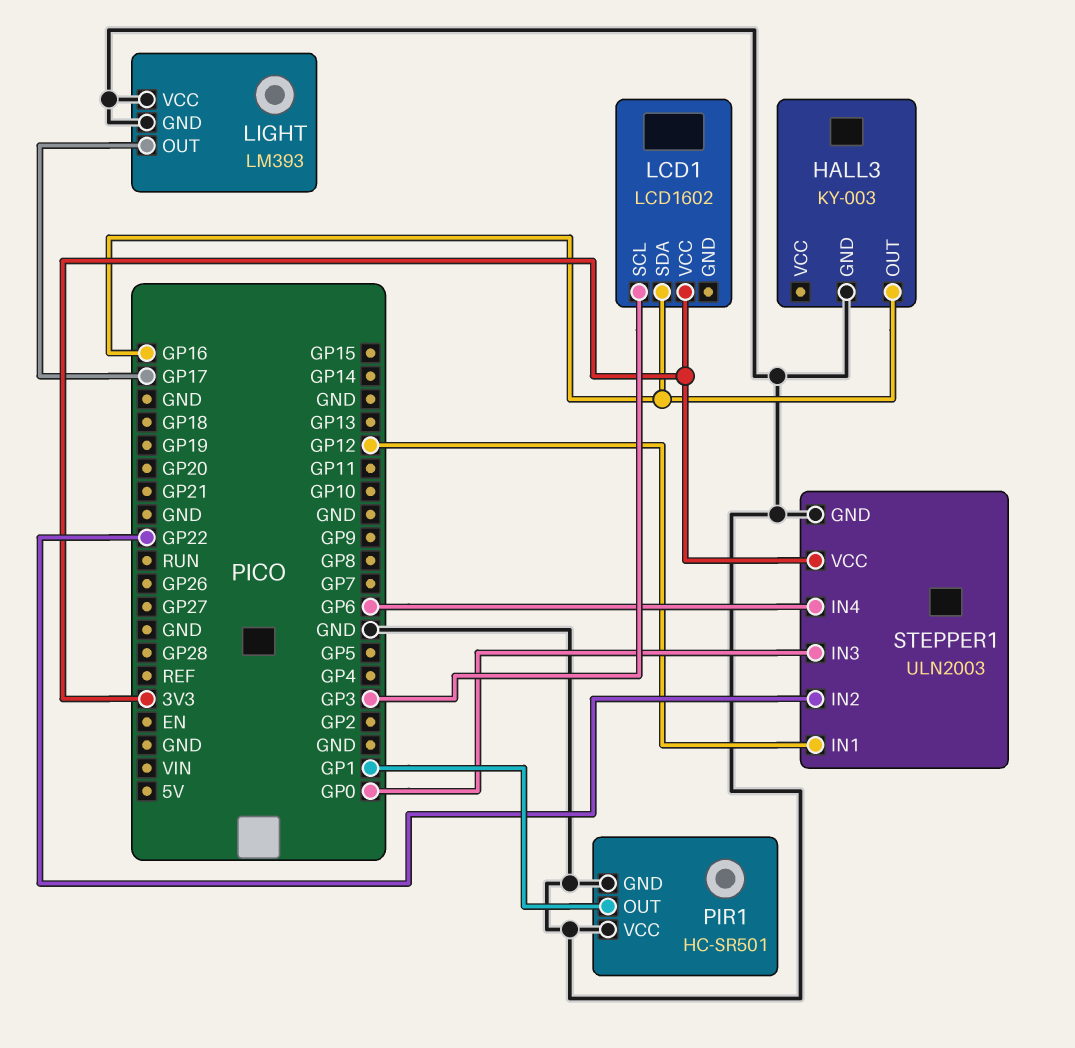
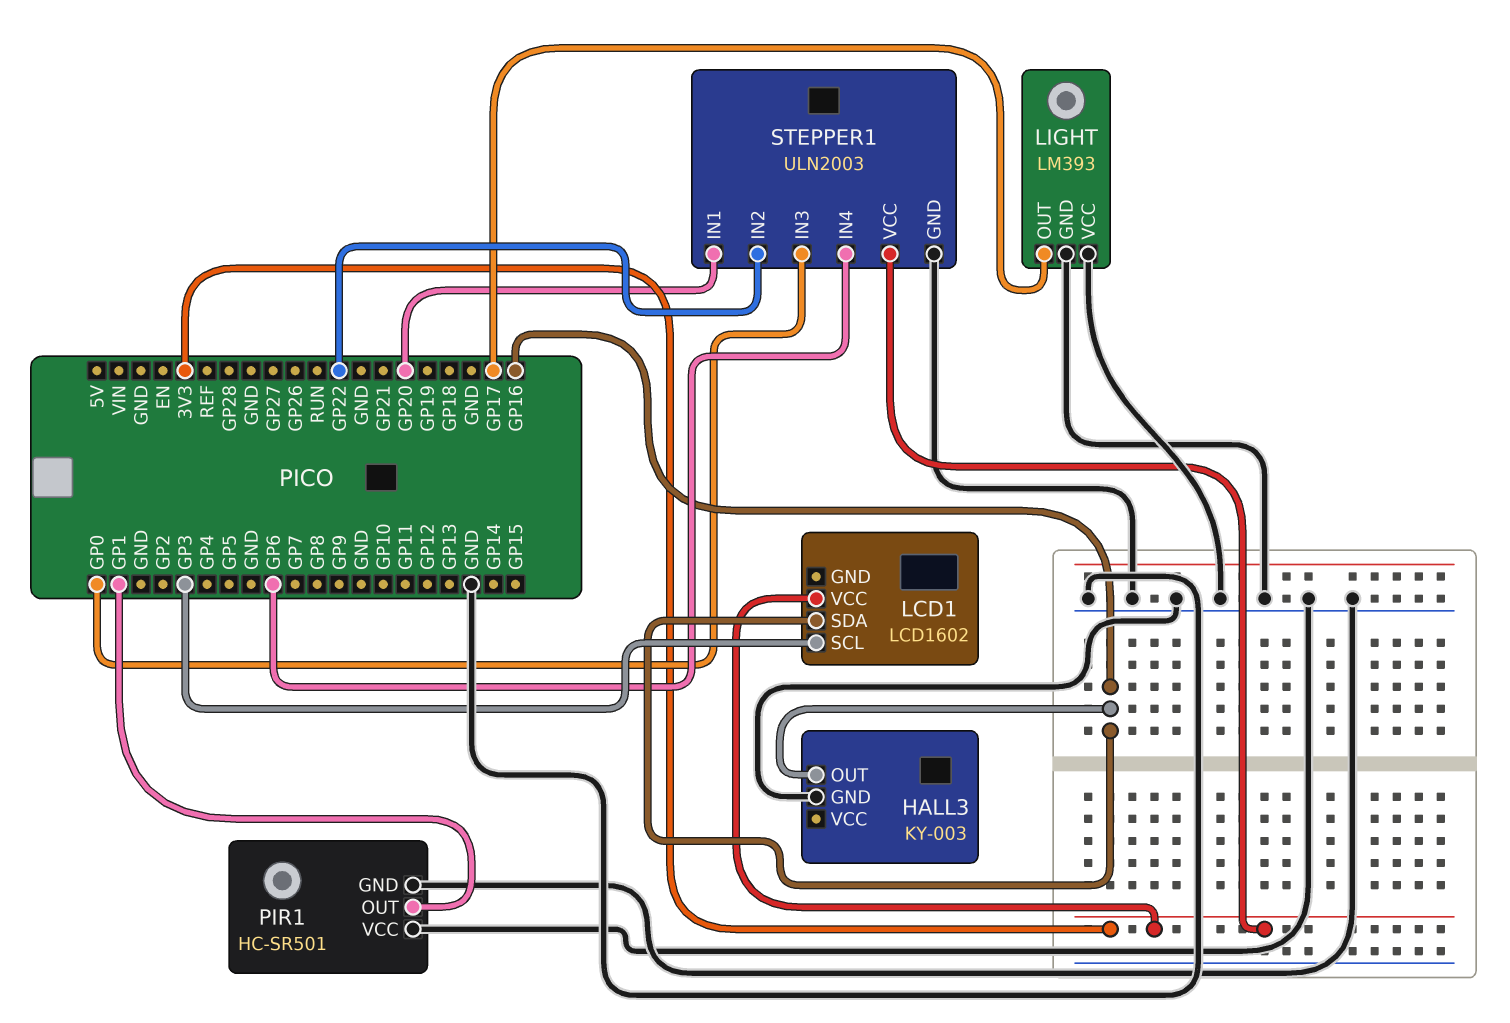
STEPPER1 pin IN1: GP12 -> GP20

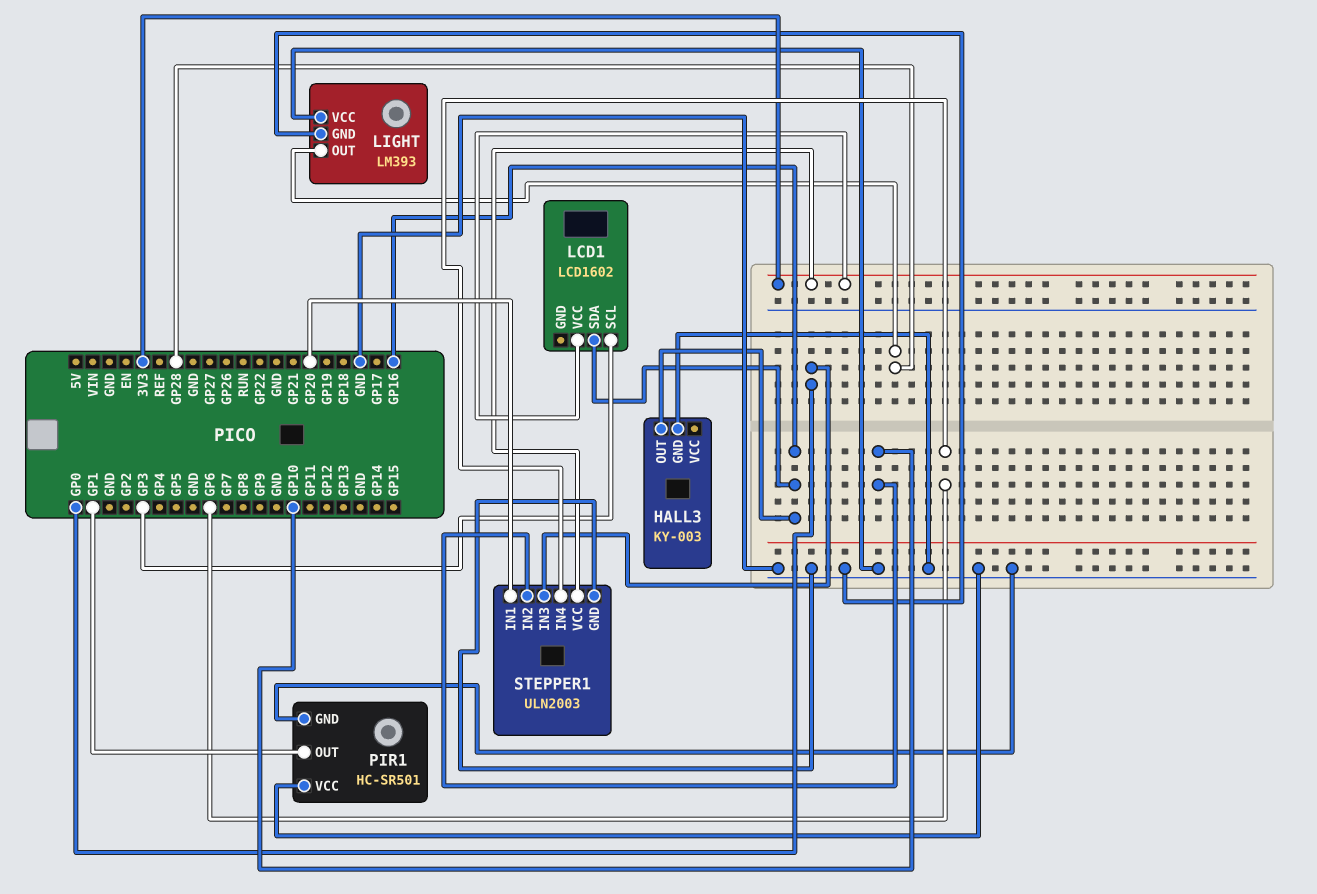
LIGHT pin OUT: GP17 -> GP28
STEPPER1 pin IN2: GP22 -> GP10

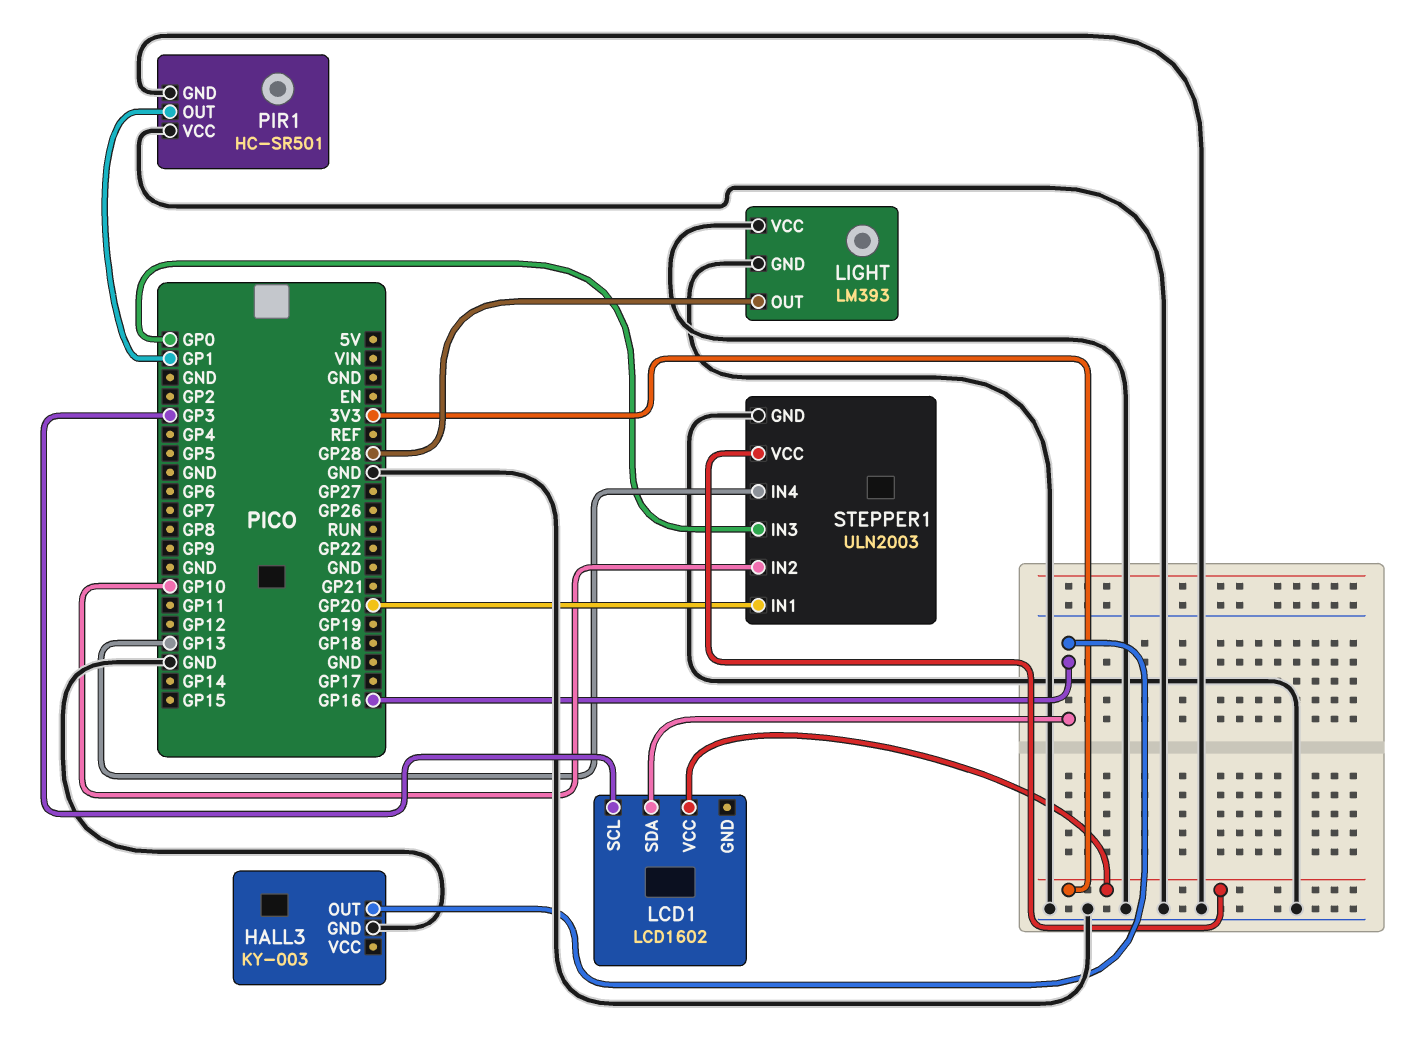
STEPPER1 pin IN4: GP6 -> GP13

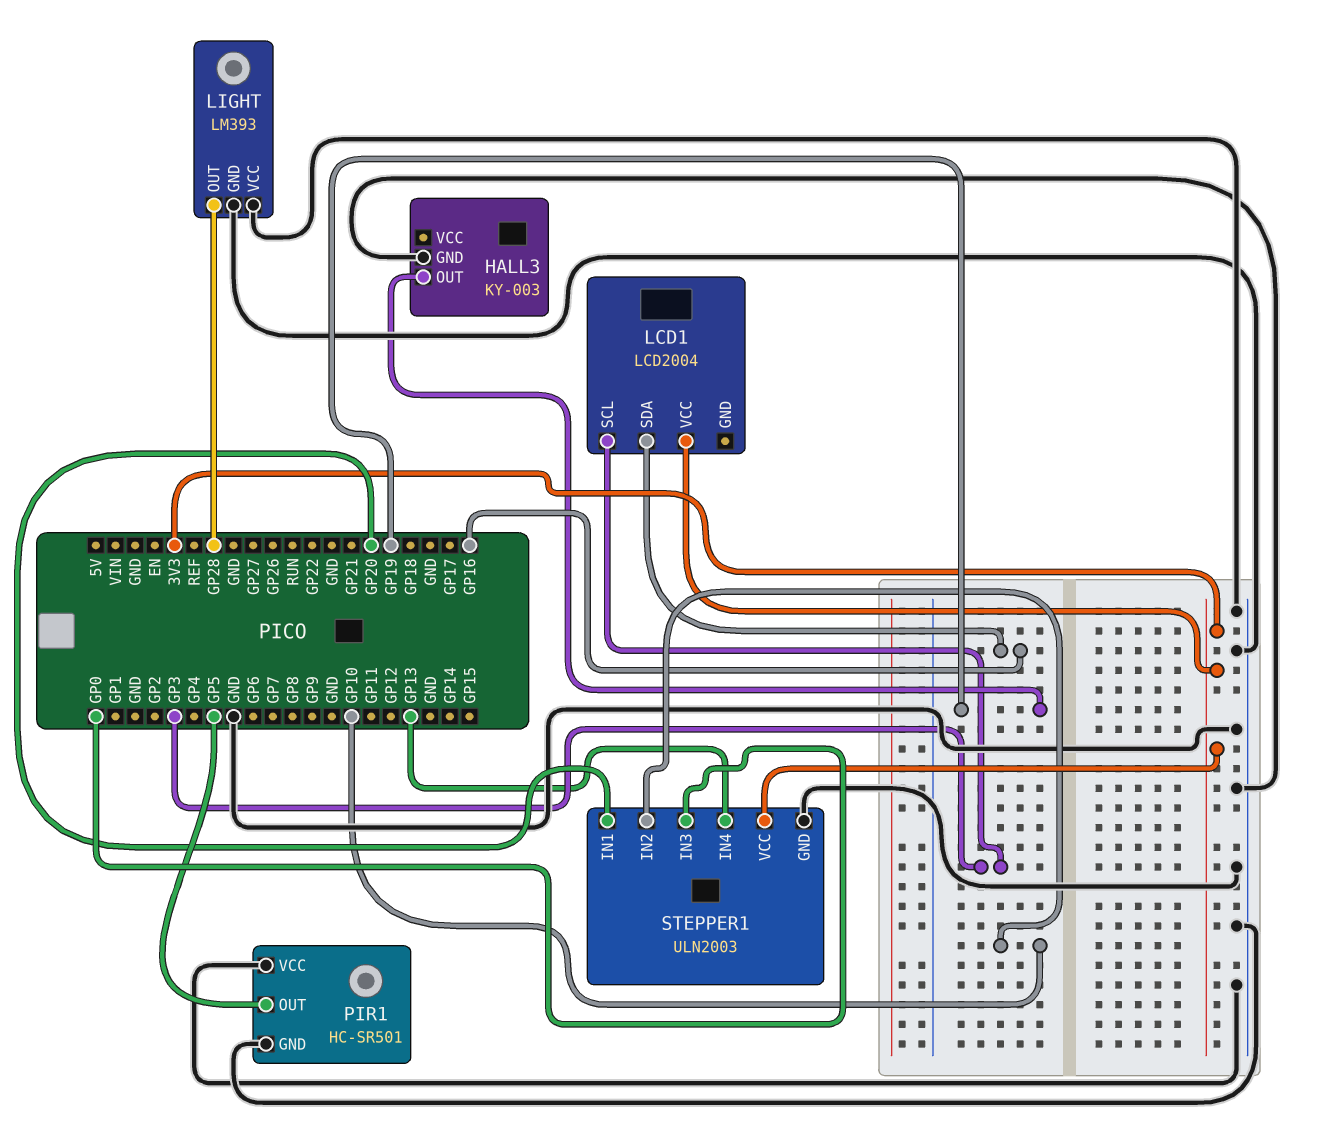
HALL3 pin OUT: GP16 -> GP19
LCD1: LCD1602 -> LCD2004
PIR1 pin OUT: GP1 -> GP5

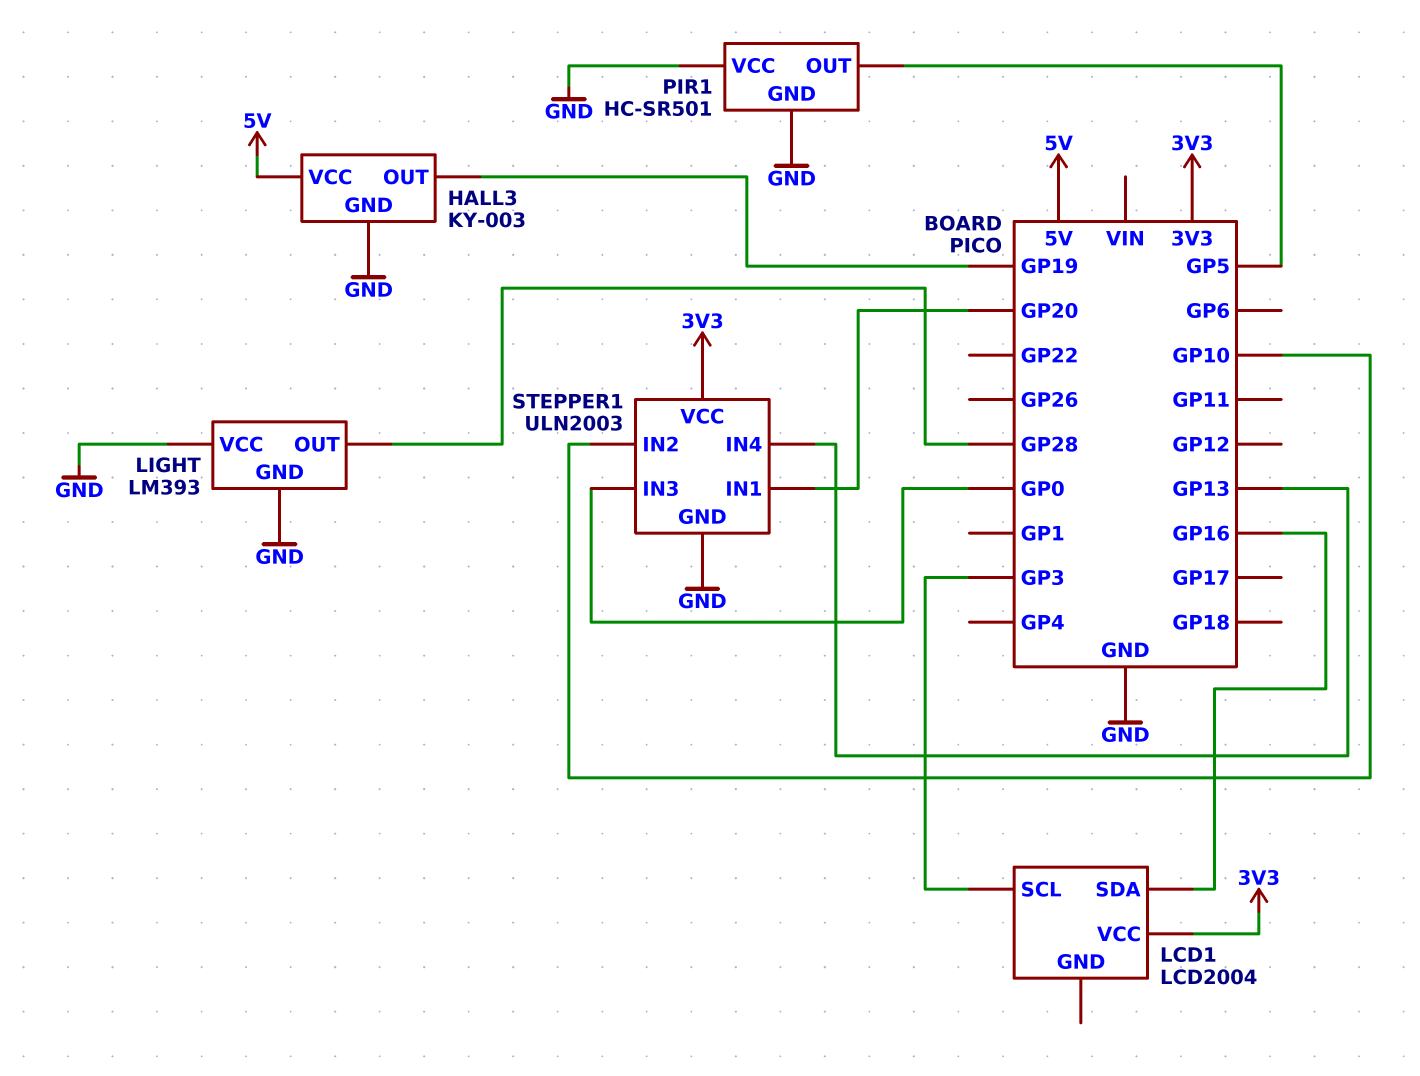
HALL3 pin VCC: none -> 5V

